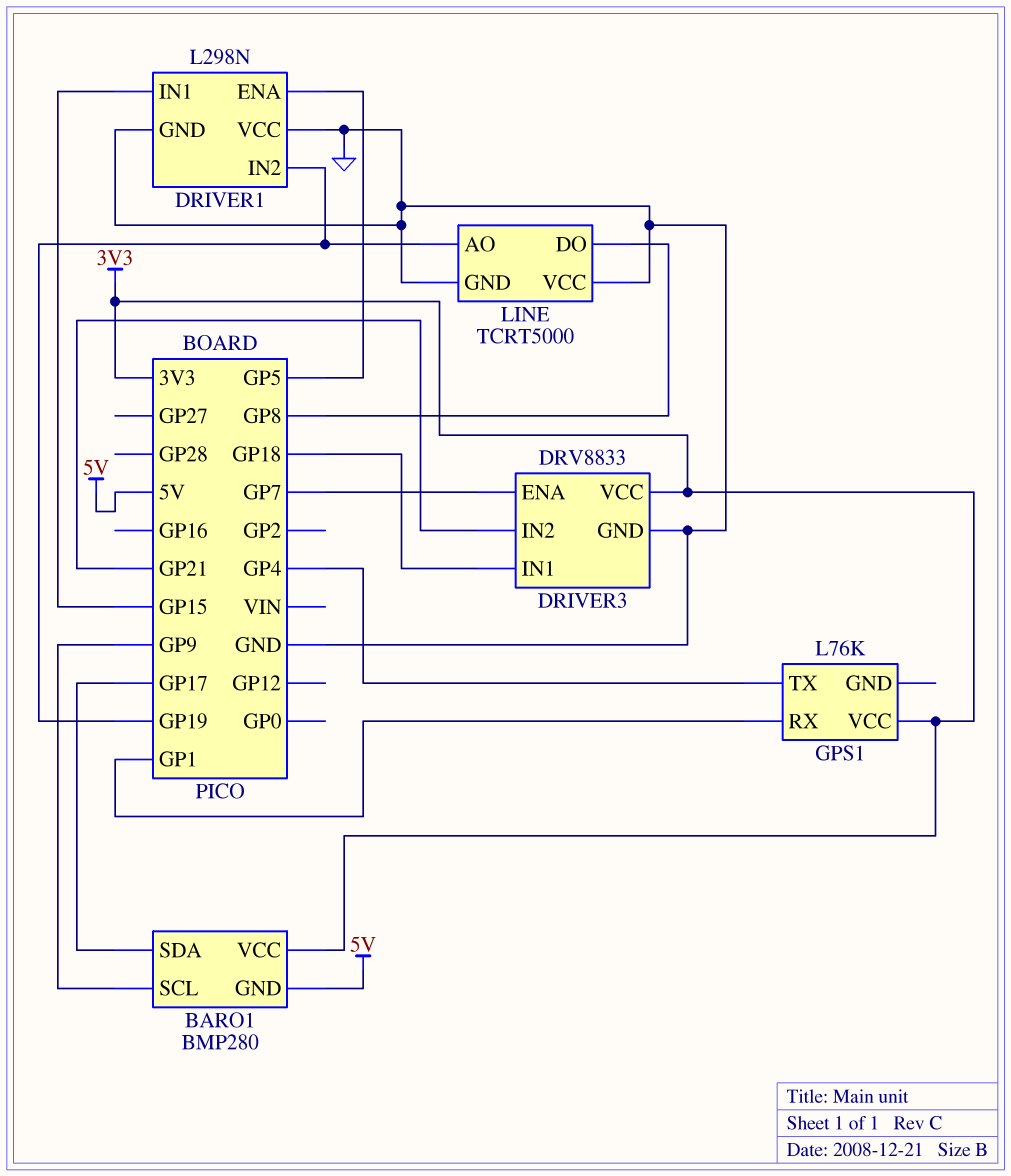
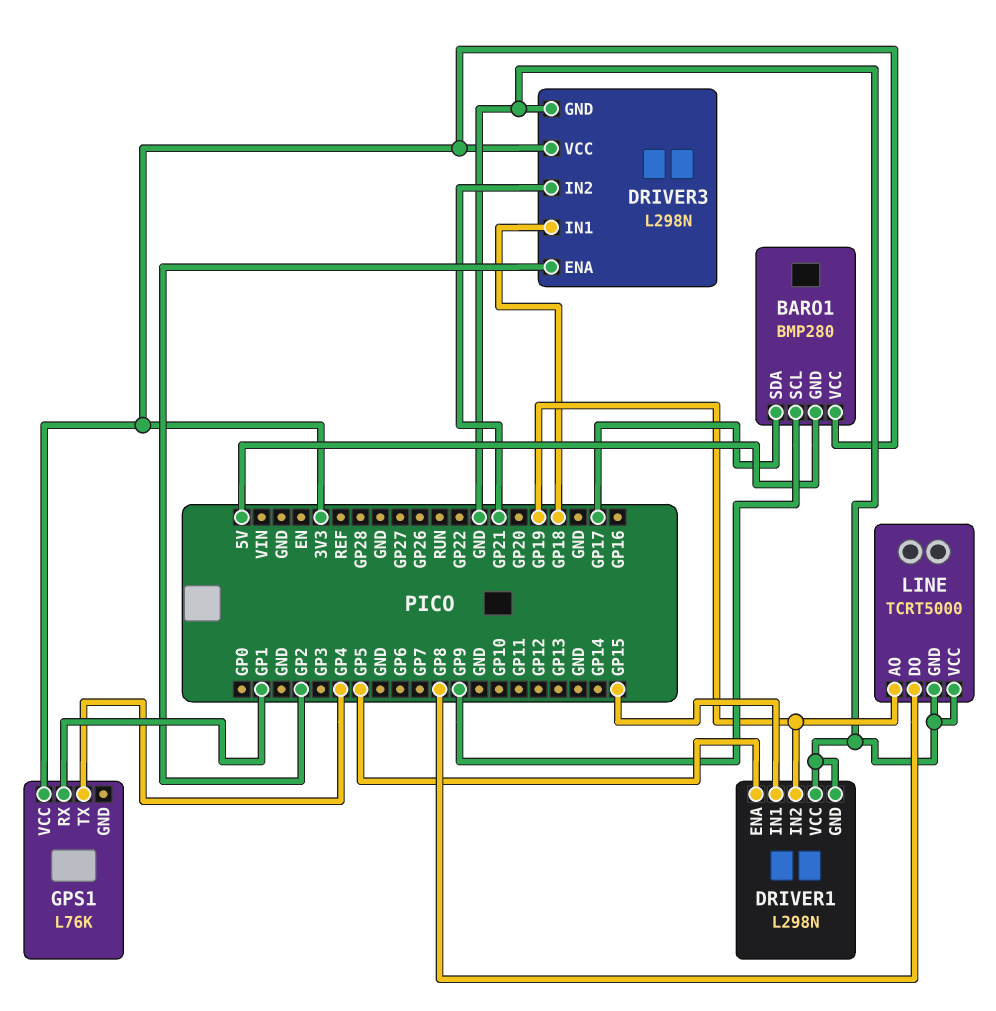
DRIVER3: DRV8833 -> L298N
DRIVER3 pin ENA: GP7 -> GP2

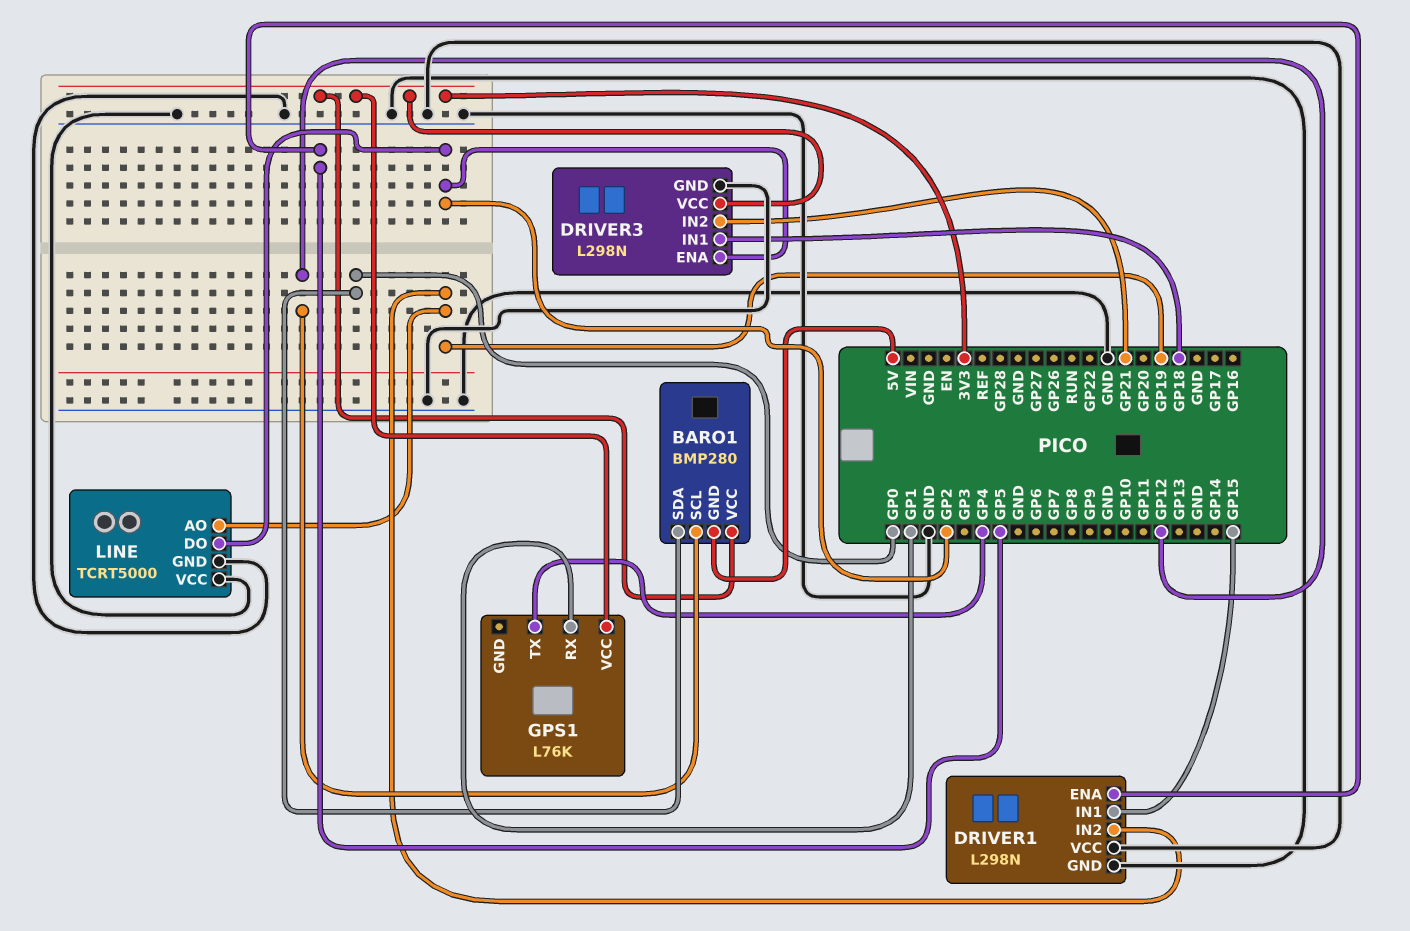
BARO1 pin SCL: GP9 -> GP12
BARO1 pin SDA: GP17 -> GP0
LINE pin DO: GP8 -> GP2

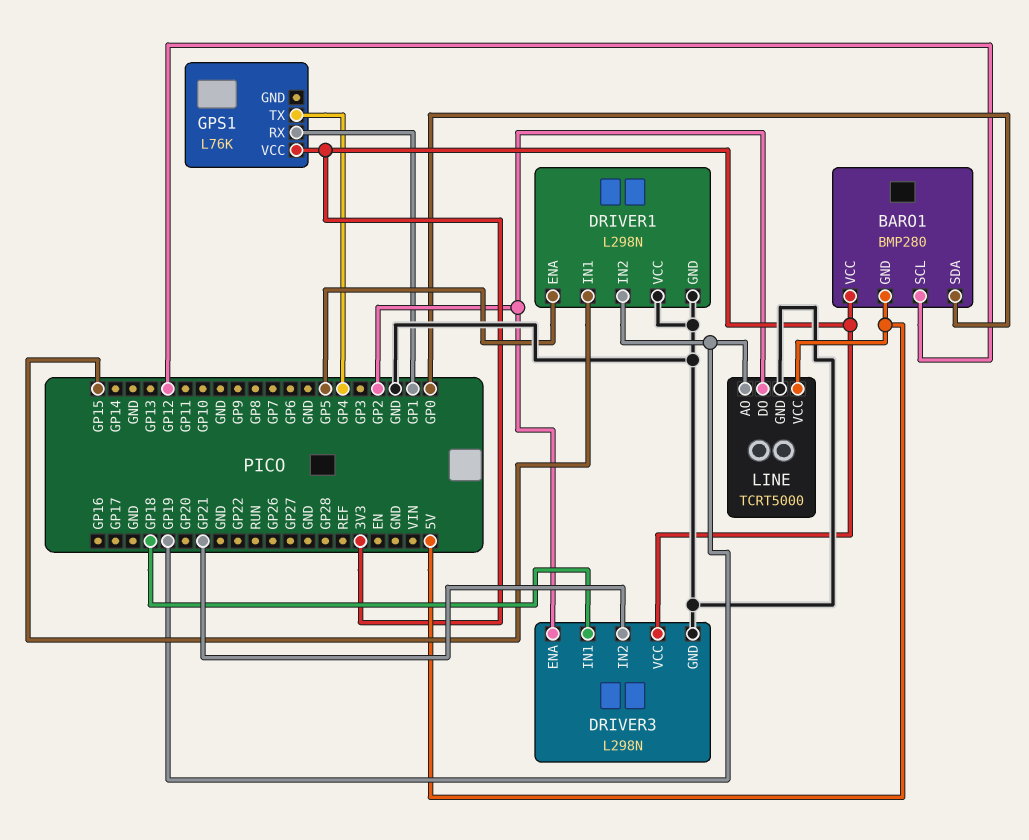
LINE pin VCC: GND -> 5V

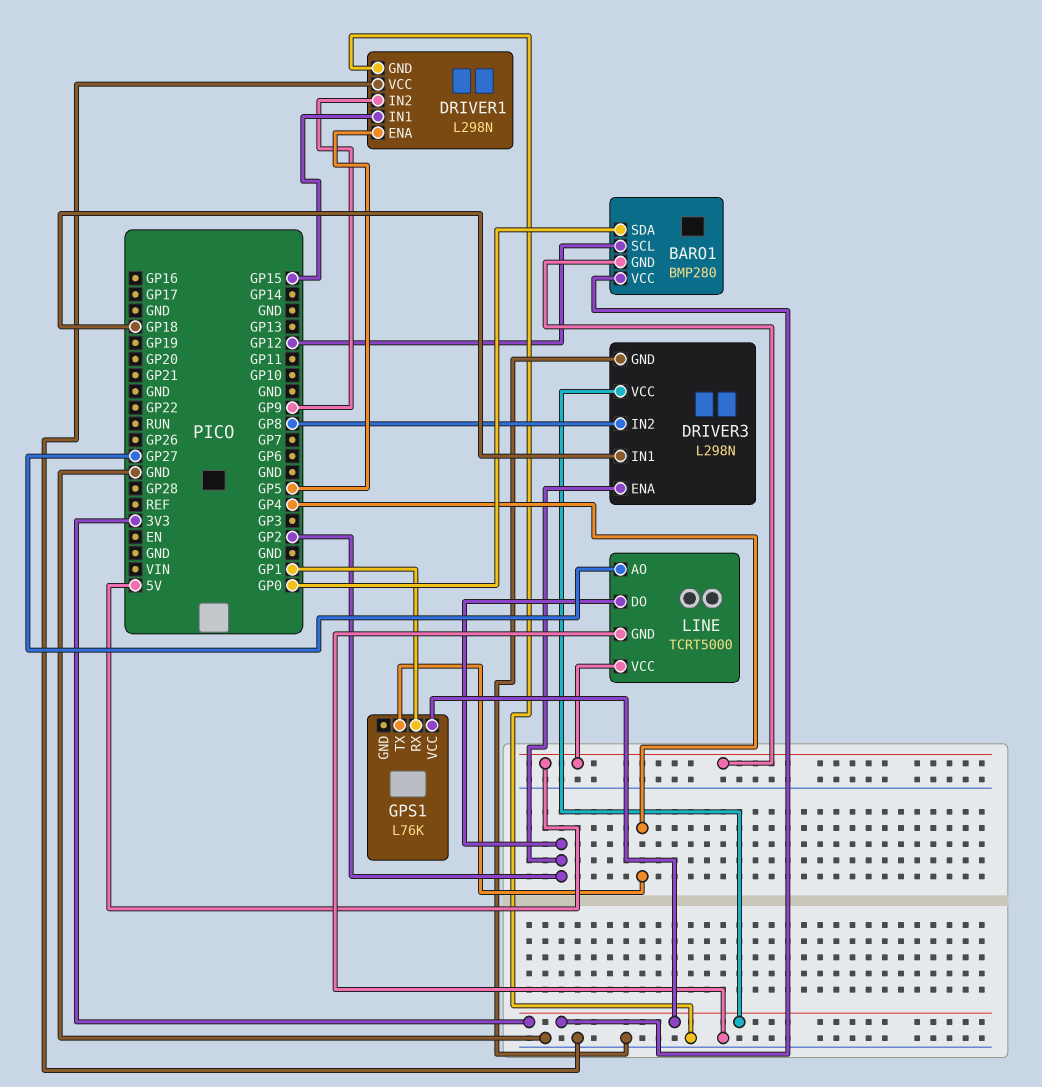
DRIVER1 pin IN2: GP19 -> GP9
DRIVER3 pin IN2: GP21 -> GP8
LINE pin AO: GP19 -> GP27

